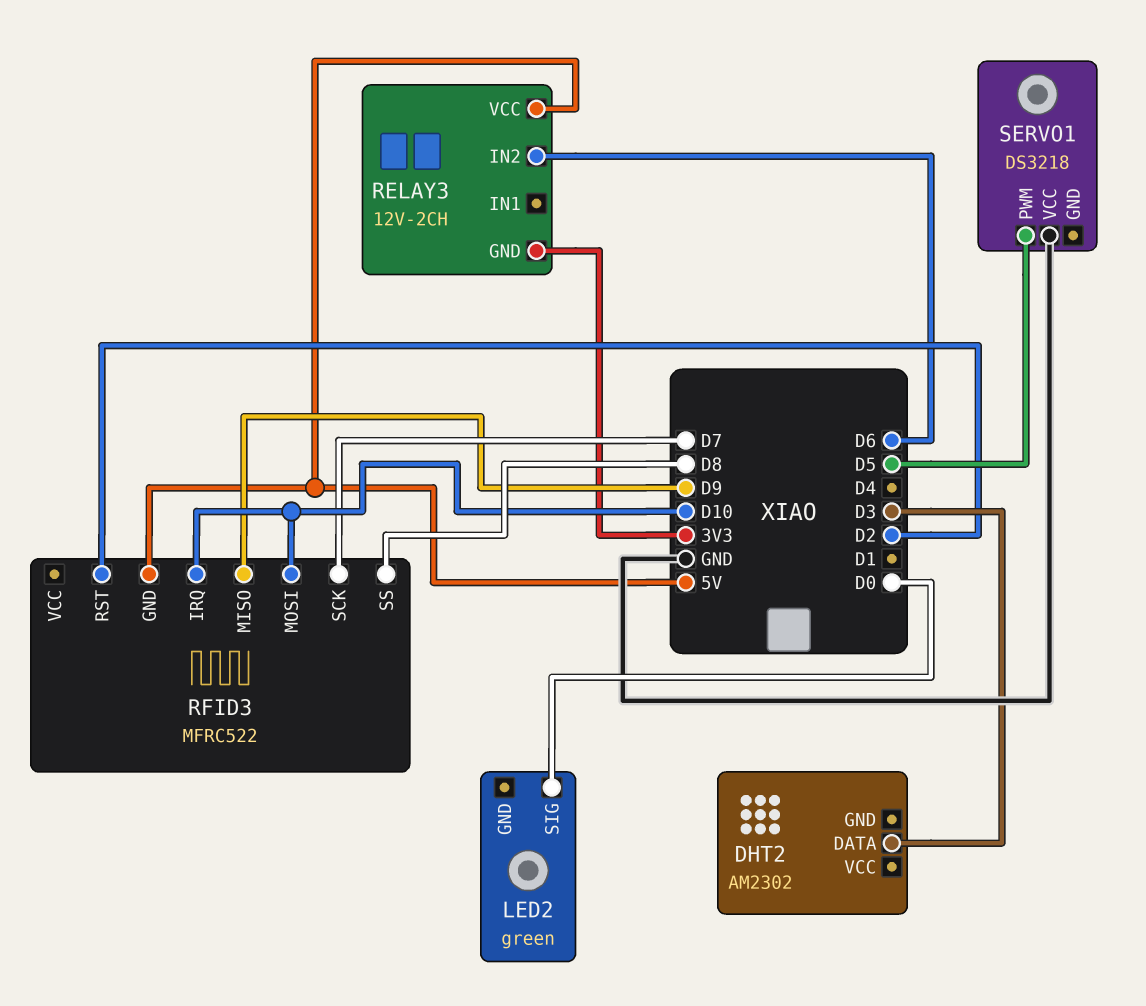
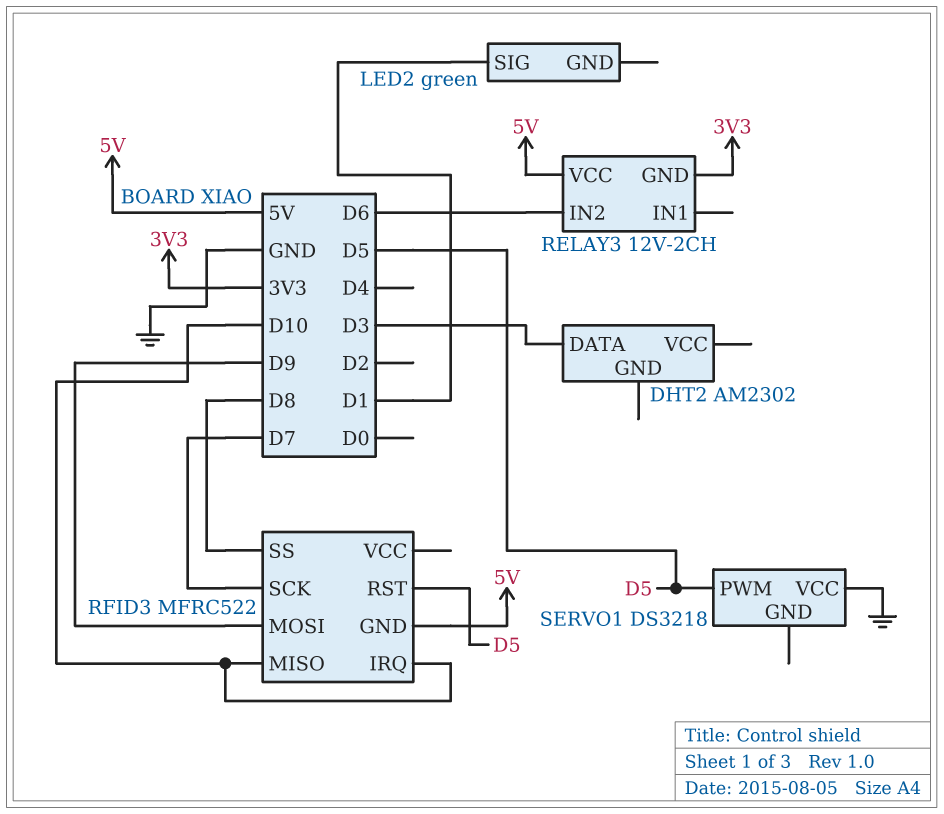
LED2 pin SIG: D0 -> D1
RFID3 pin MISO: D9 -> D10
RFID3 pin MOSI: D10 -> D9
RFID3 pin RST: D2 -> D5

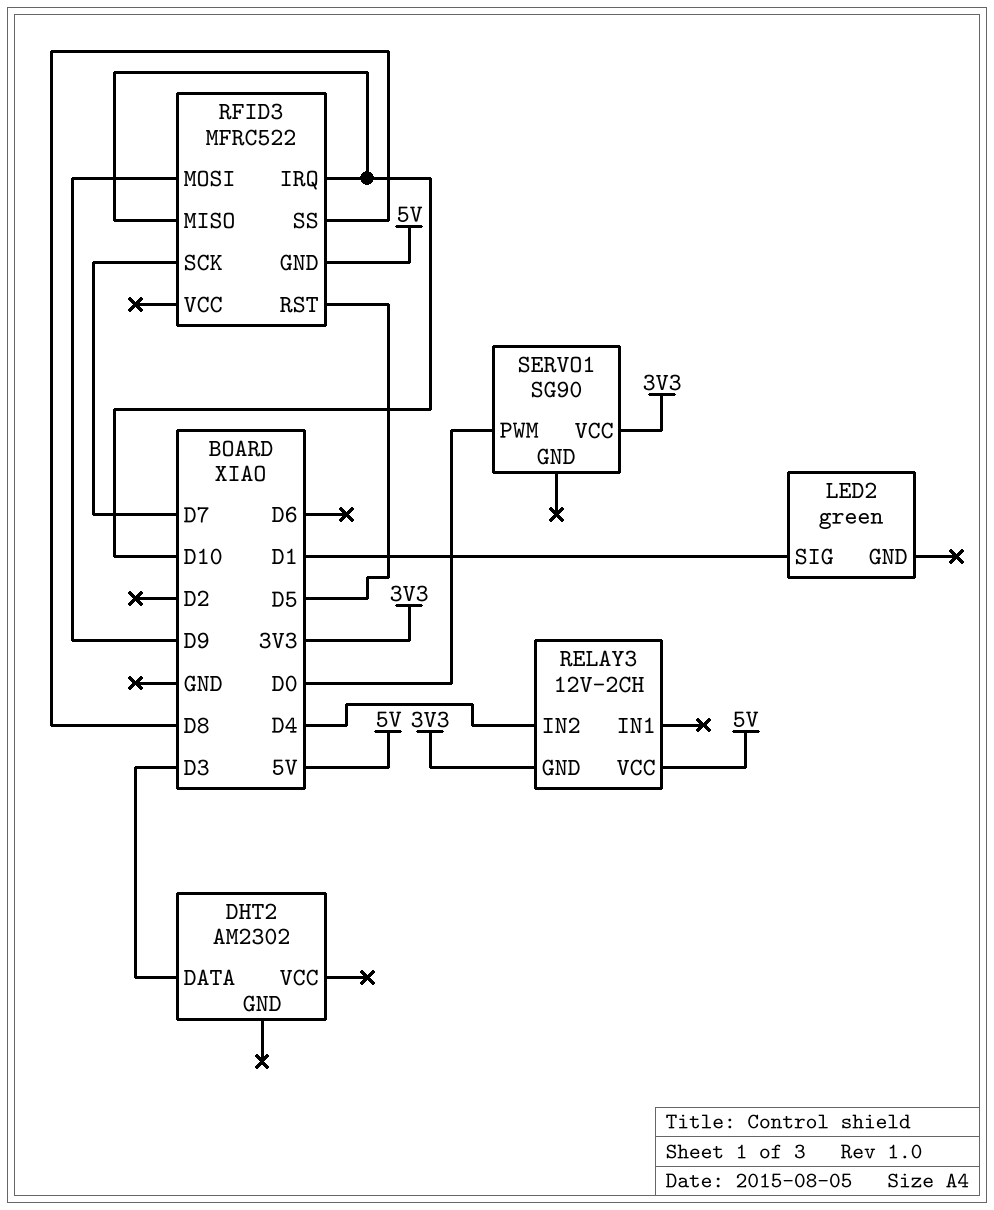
RELAY3 pin IN2: D6 -> D4
SERVO1: DS3218 -> SG90
SERVO1 pin PWM: D5 -> D0
SERVO1 pin VCC: GND -> 3V3

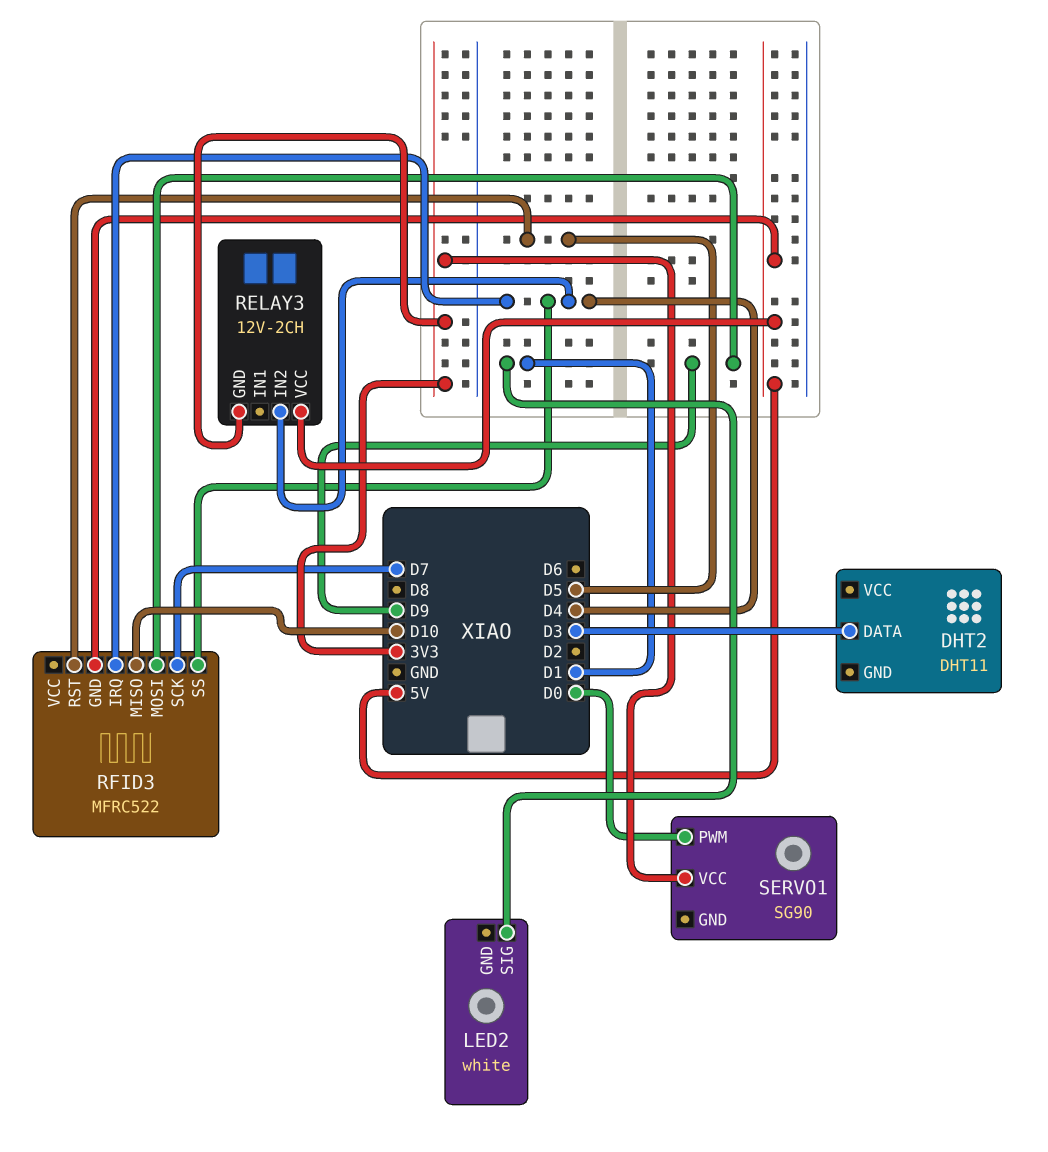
DHT2: AM2302 -> DHT11
LED2: green -> white
RFID3 pin IRQ: D10 -> D4
RFID3 pin SS: D8 -> D4

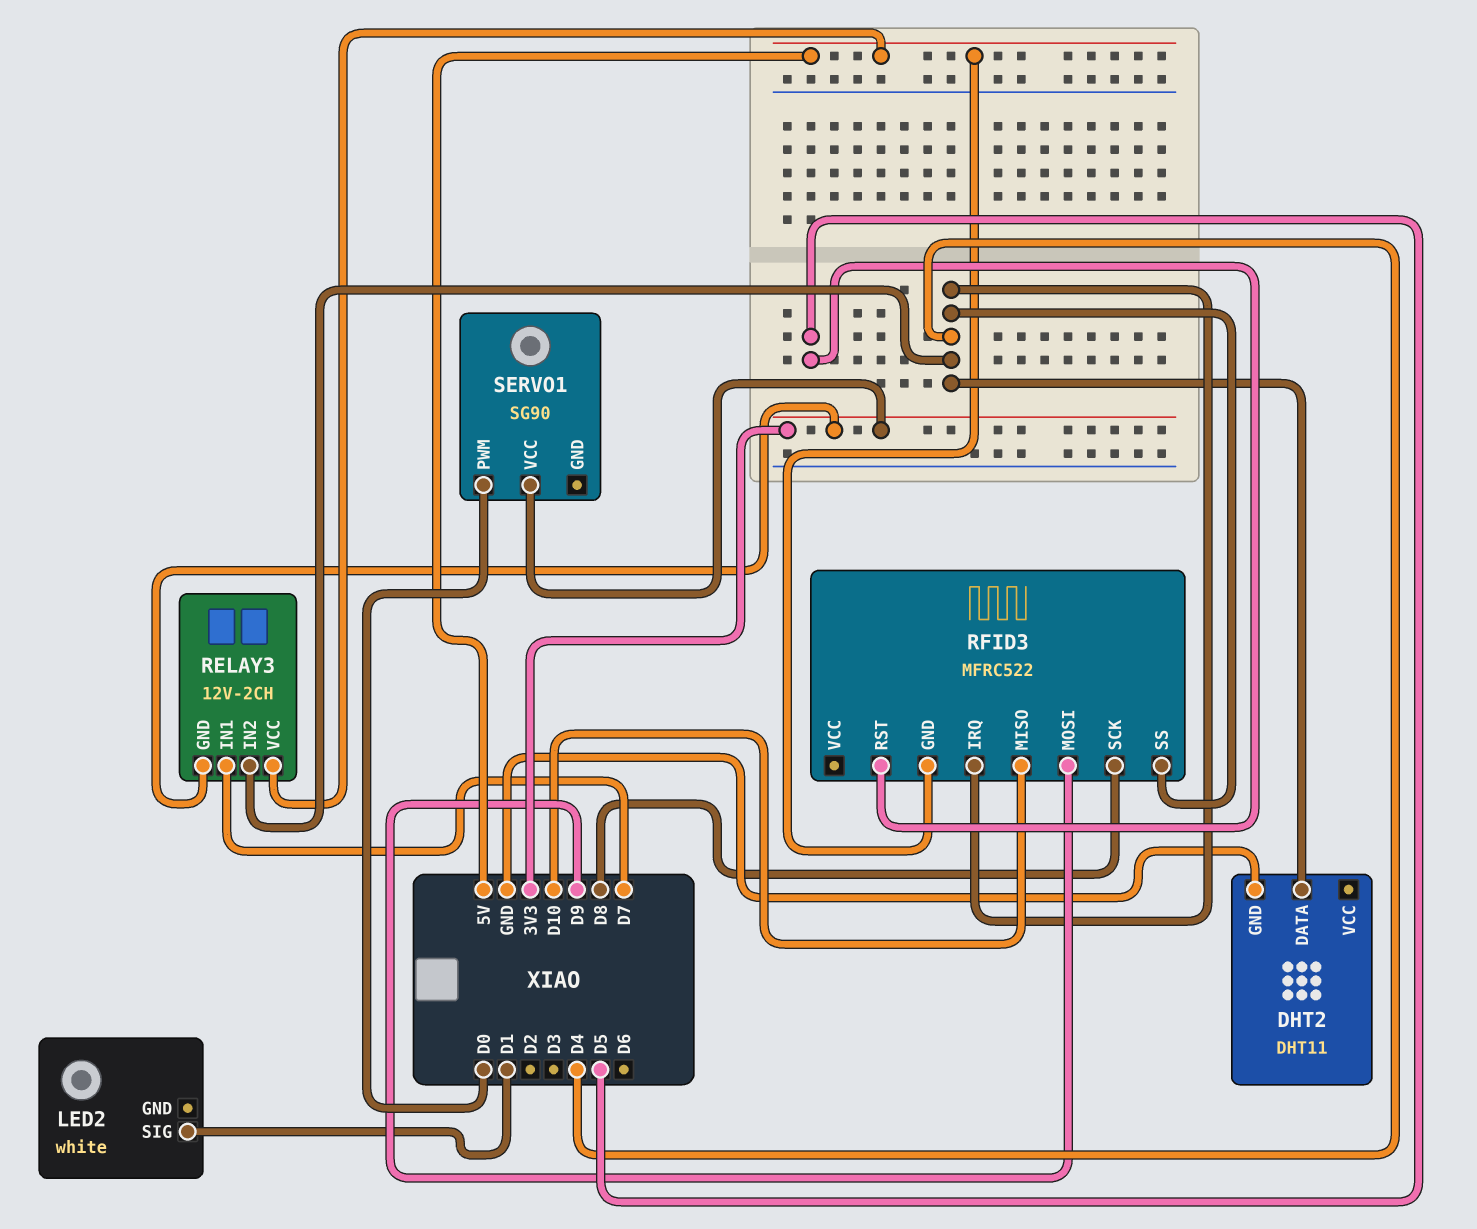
DHT2 pin DATA: D3 -> D4
DHT2 pin GND: none -> GND
RELAY3 pin IN1: none -> D7
RFID3 pin SCK: D7 -> D8

